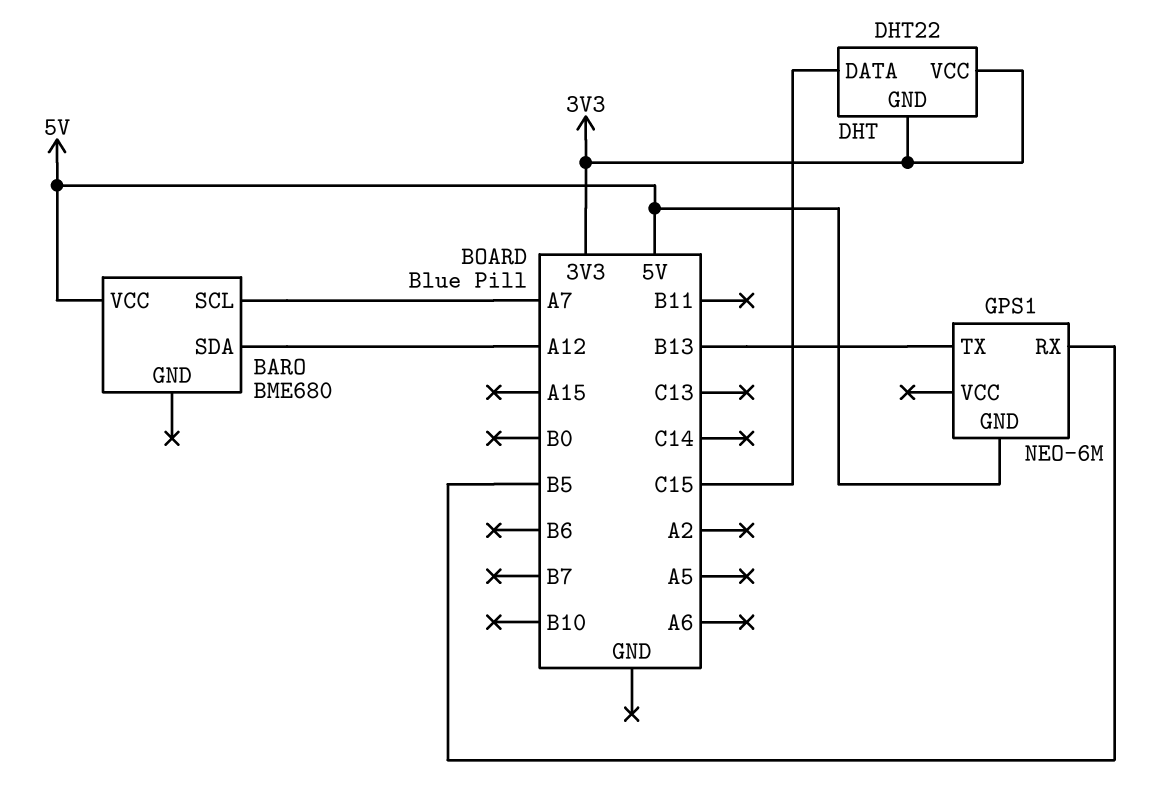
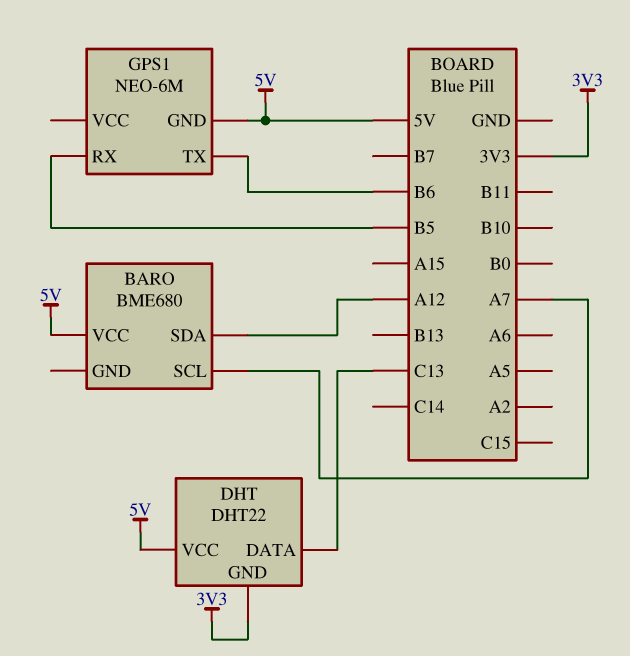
DHT pin DATA: C15 -> C13
DHT pin VCC: 3V3 -> 5V
GPS1 pin TX: B13 -> B6

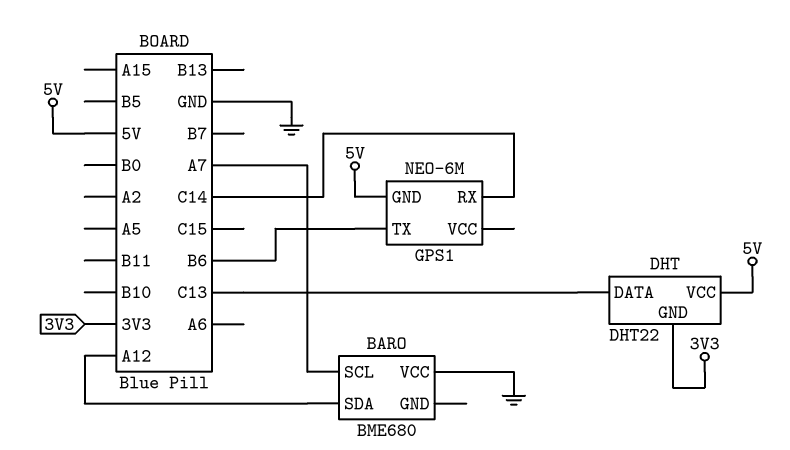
BARO pin VCC: 5V -> GND
GPS1 pin RX: B5 -> C14

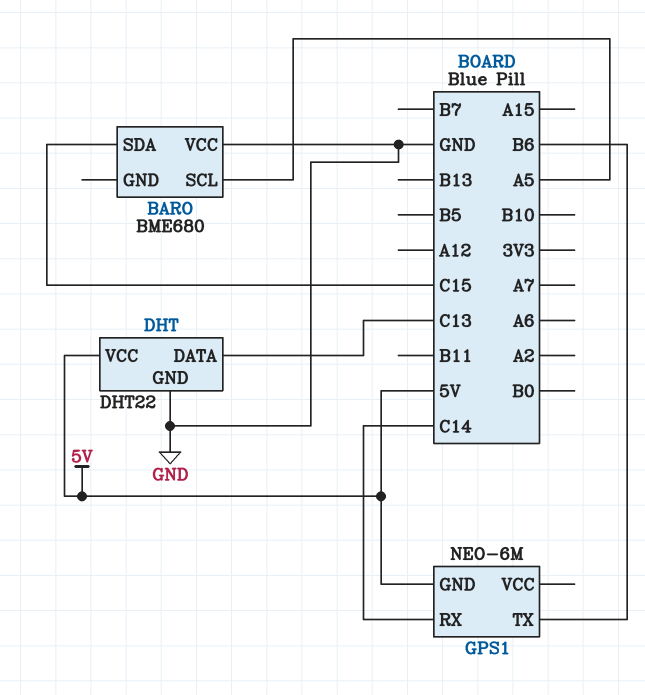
BARO pin SCL: A7 -> A5
BARO pin SDA: A12 -> C15
DHT pin GND: 3V3 -> GND

